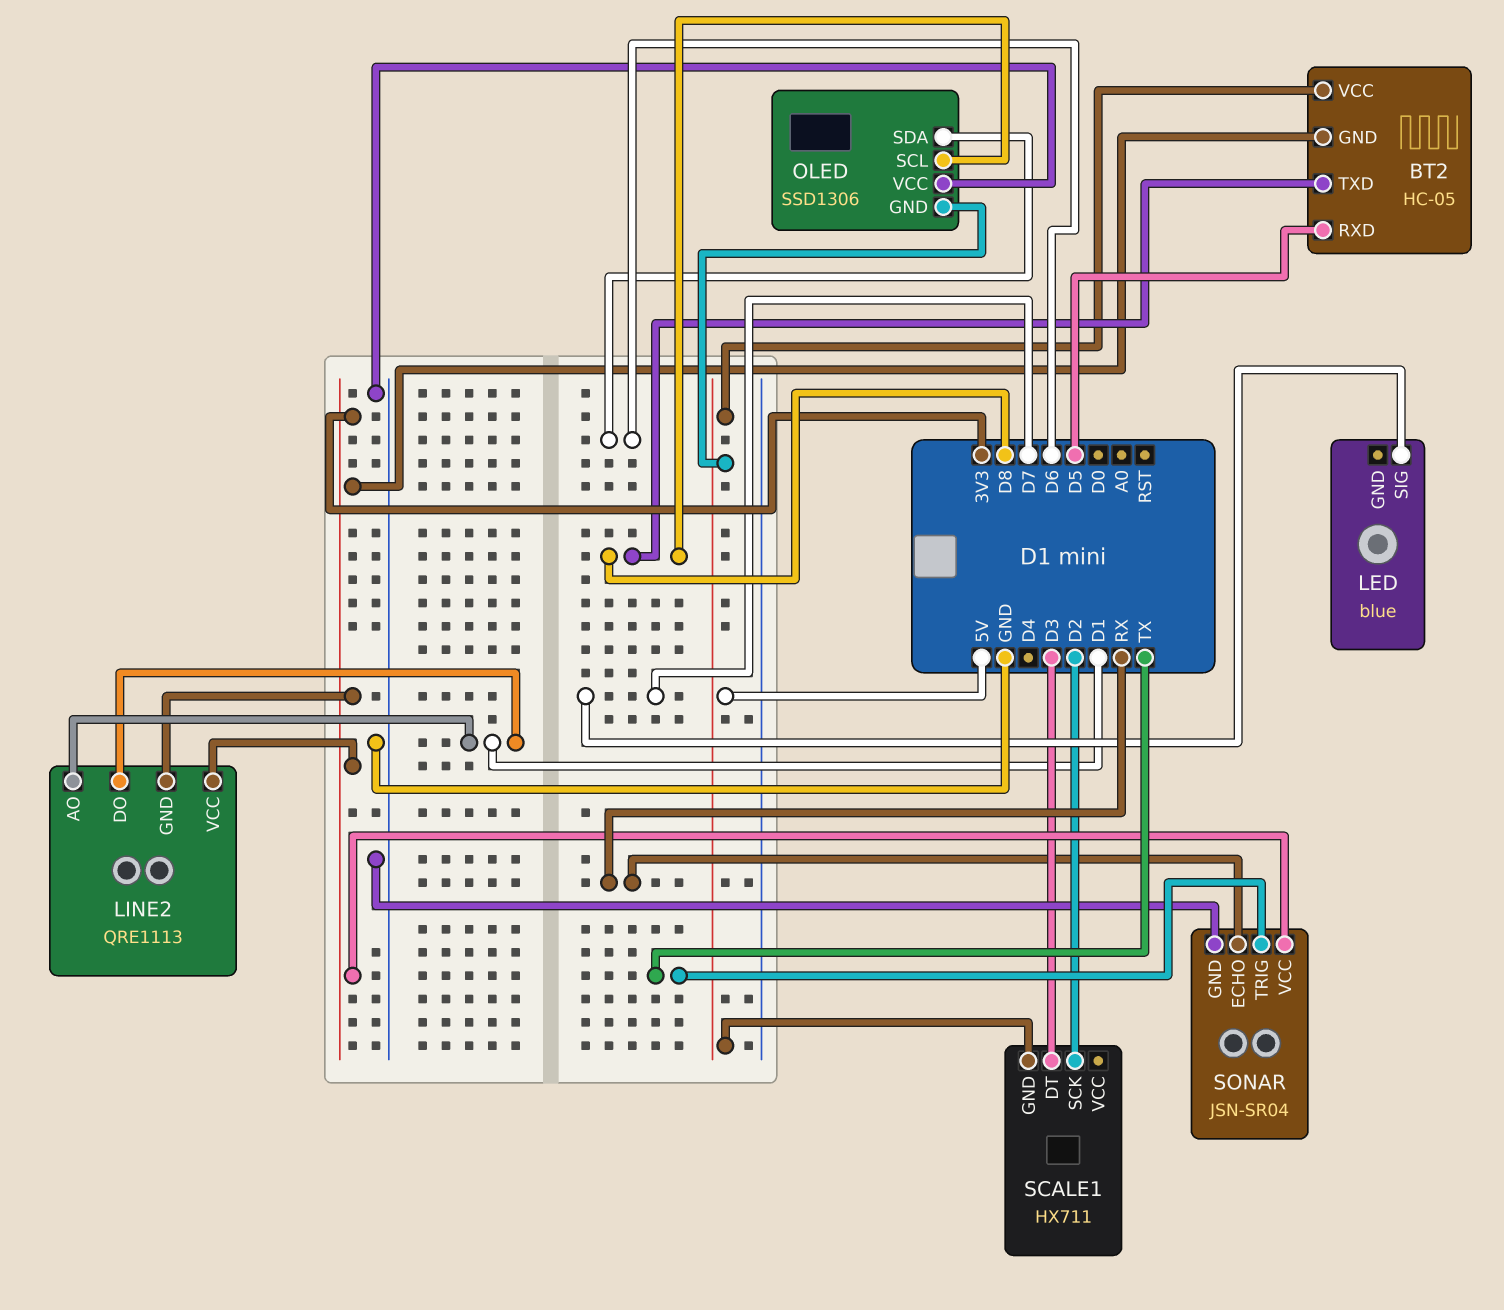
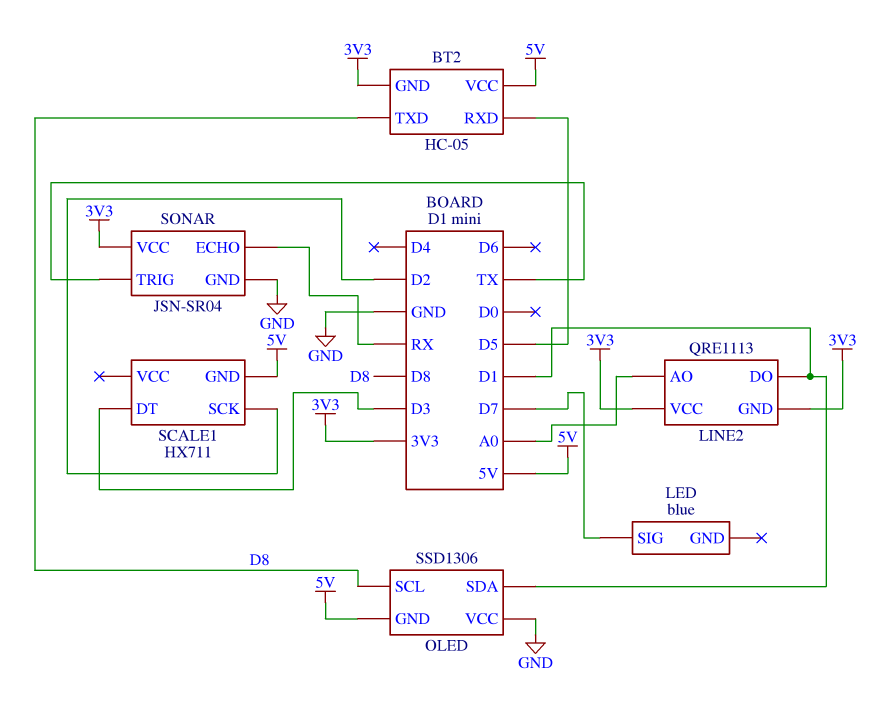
LINE2 pin AO: D1 -> A0
OLED pin SDA: D6 -> D1

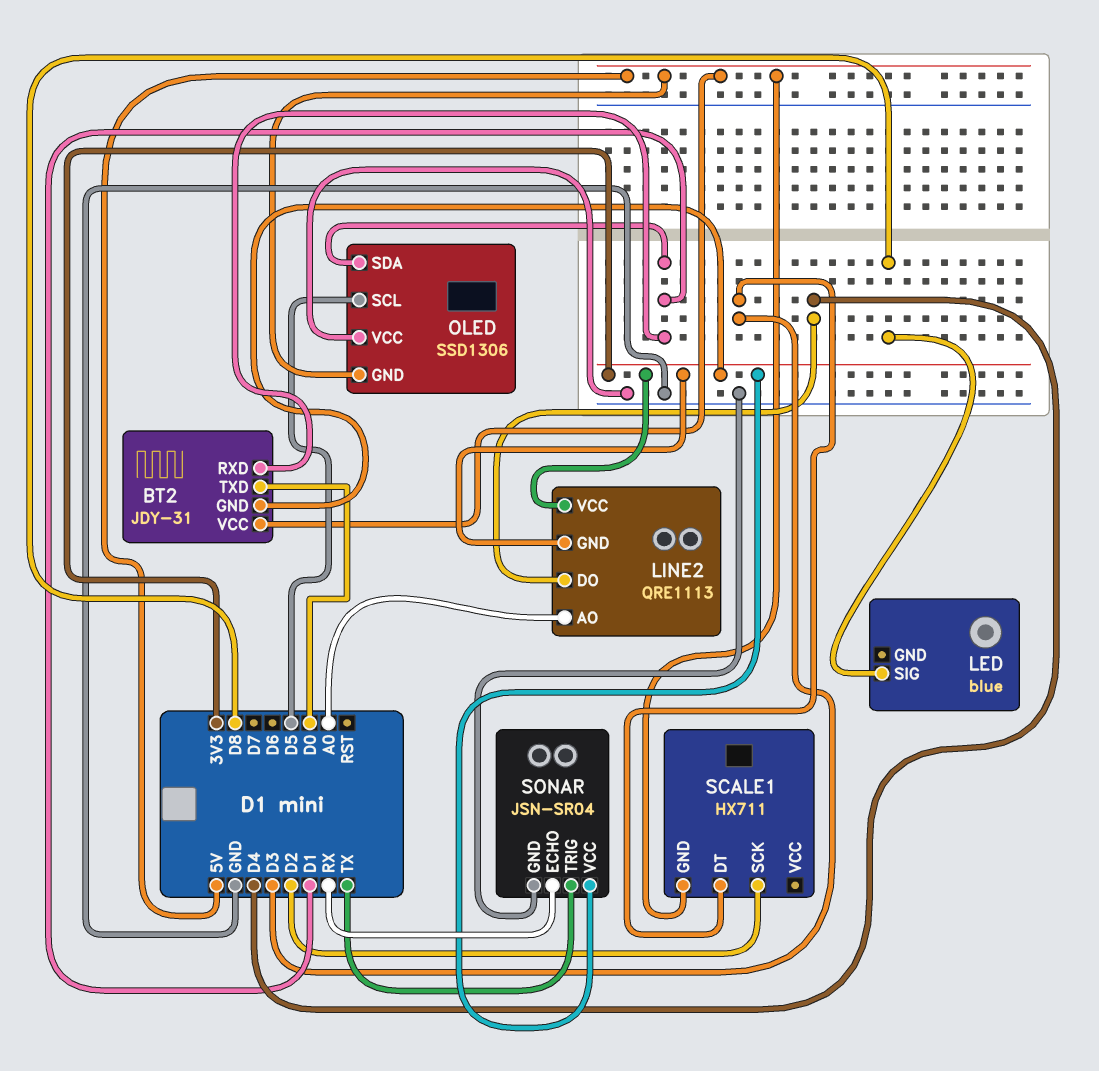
BT2: HC-05 -> JDY-31
BT2 pin RXD: D5 -> D1
BT2 pin TXD: D8 -> D0
LED pin SIG: D7 -> D8
LINE2 pin DO: D1 -> D4
OLED pin SCL: D8 -> D5

